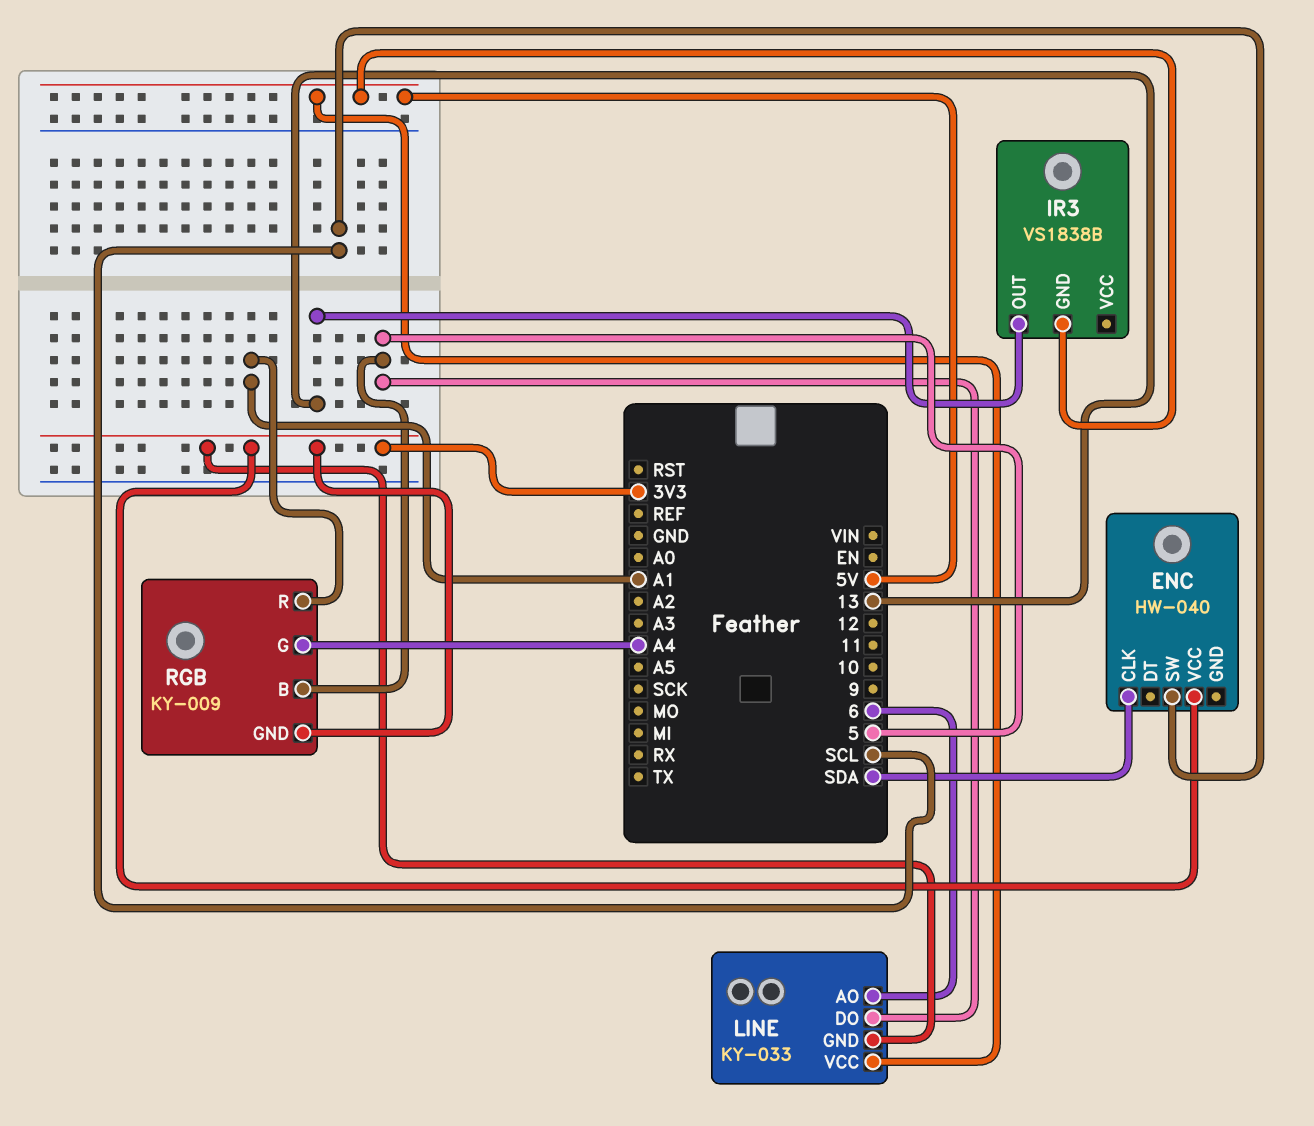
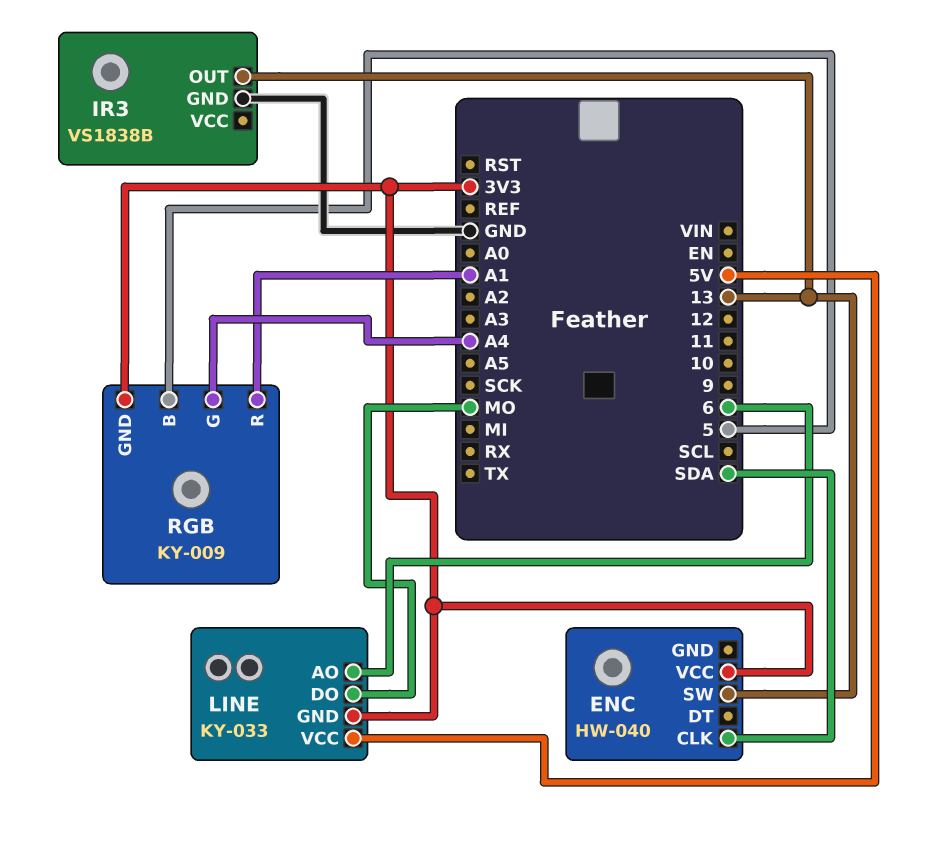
ENC pin SW: SCL -> 13
IR3 pin GND: 5V -> GND
LINE pin DO: 5 -> MO

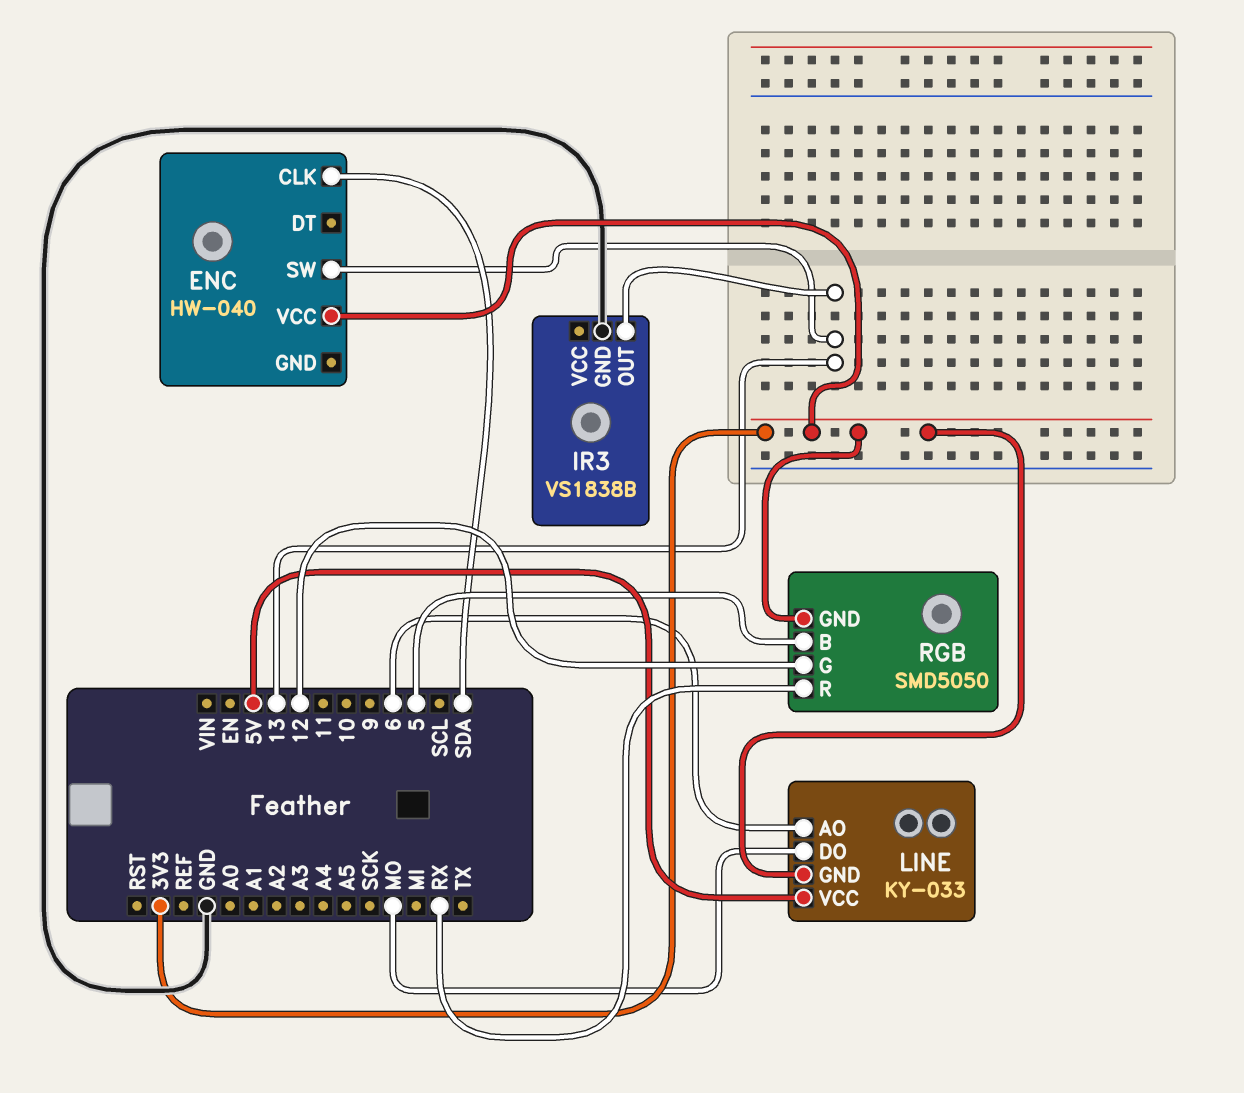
RGB: KY-009 -> SMD5050
RGB pin G: A4 -> 12
RGB pin R: A1 -> RX

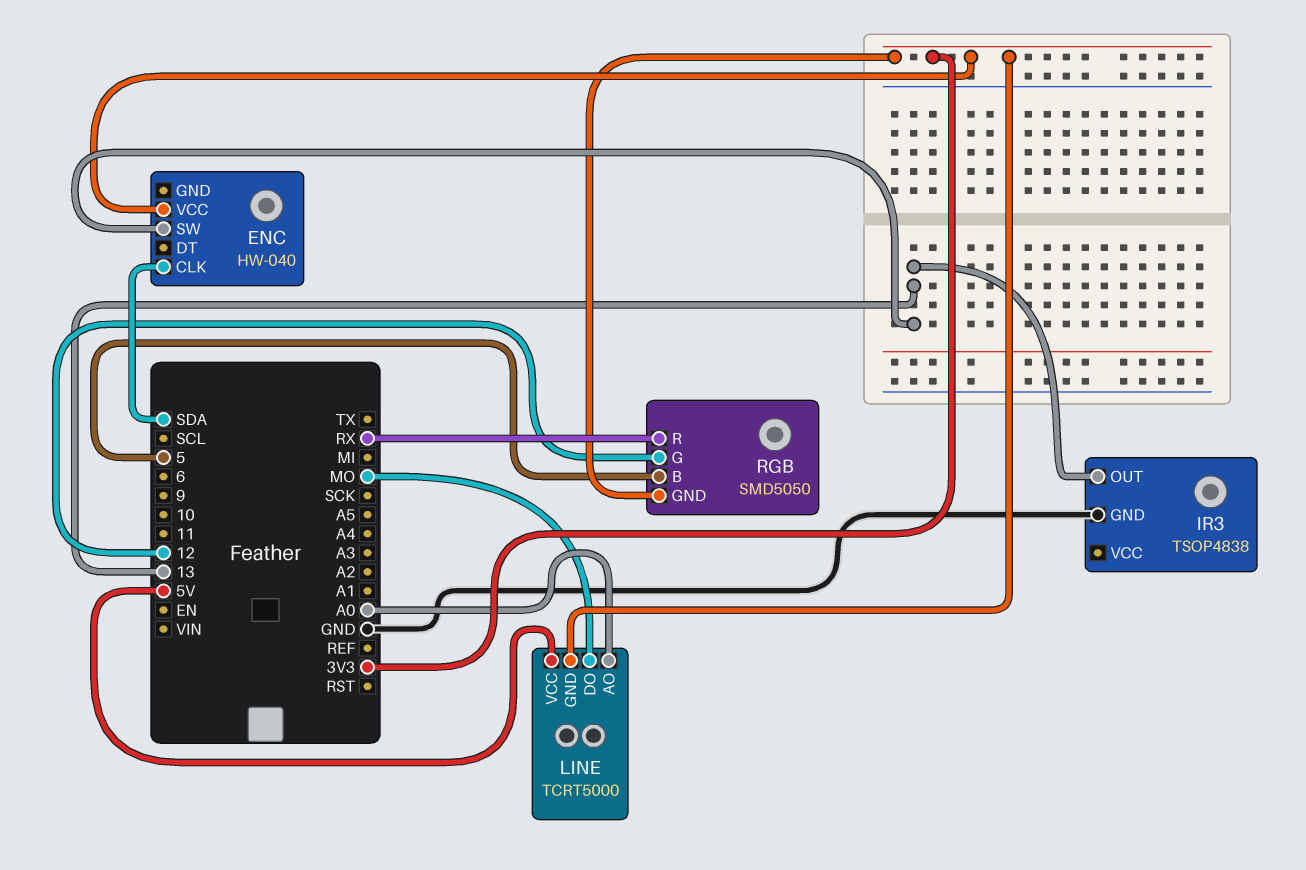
IR3: VS1838B -> TSOP4838
LINE: KY-033 -> TCRT5000
LINE pin AO: 6 -> A0

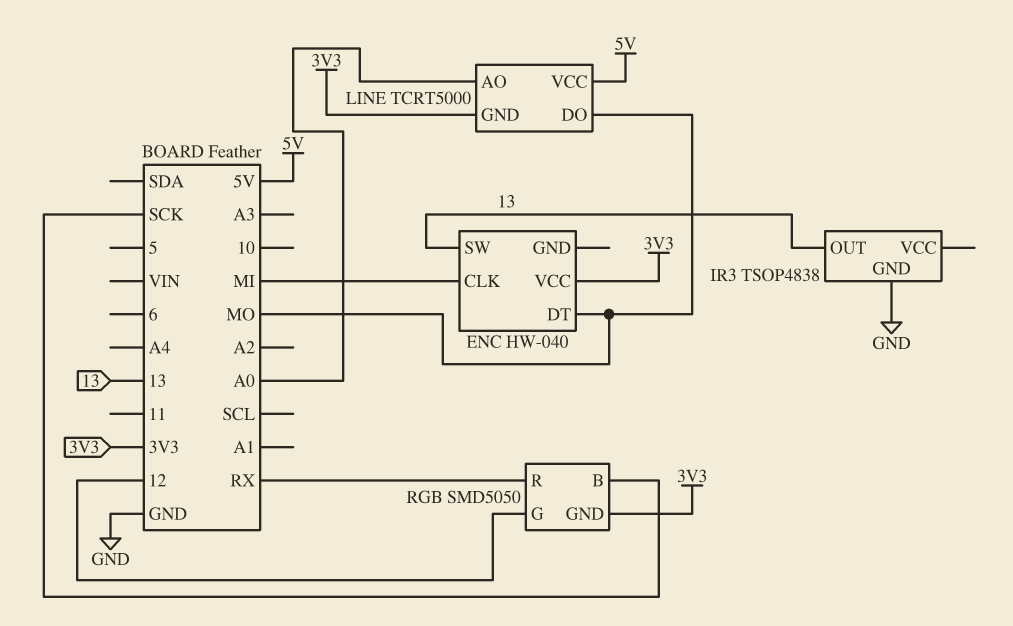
ENC pin CLK: SDA -> MI
ENC pin DT: none -> MO
RGB pin B: 5 -> SCK

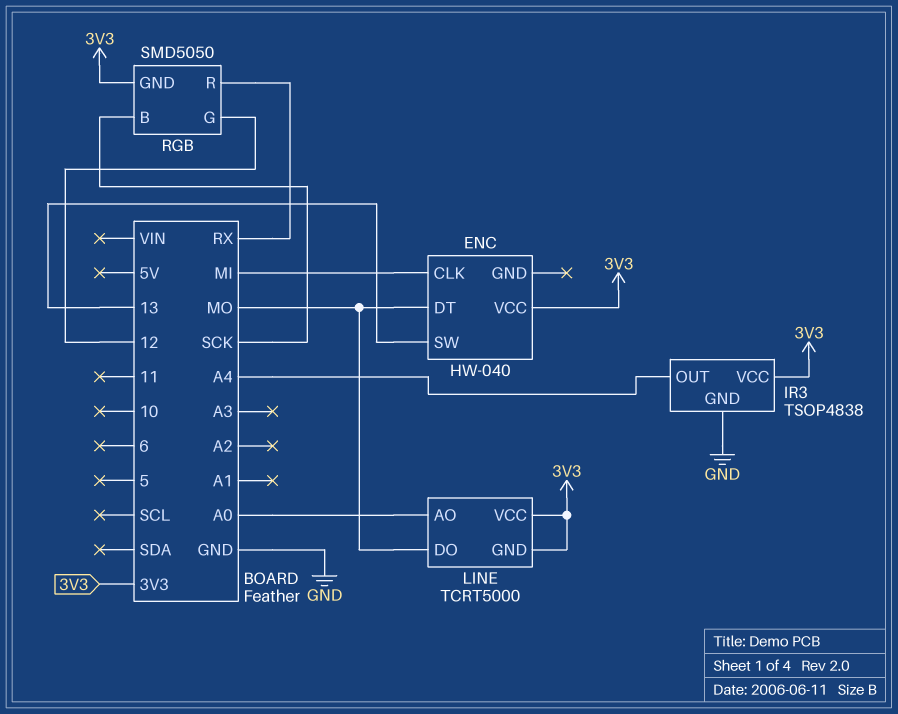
IR3 pin OUT: 13 -> A4
IR3 pin VCC: none -> 3V3
LINE pin VCC: 5V -> 3V3

